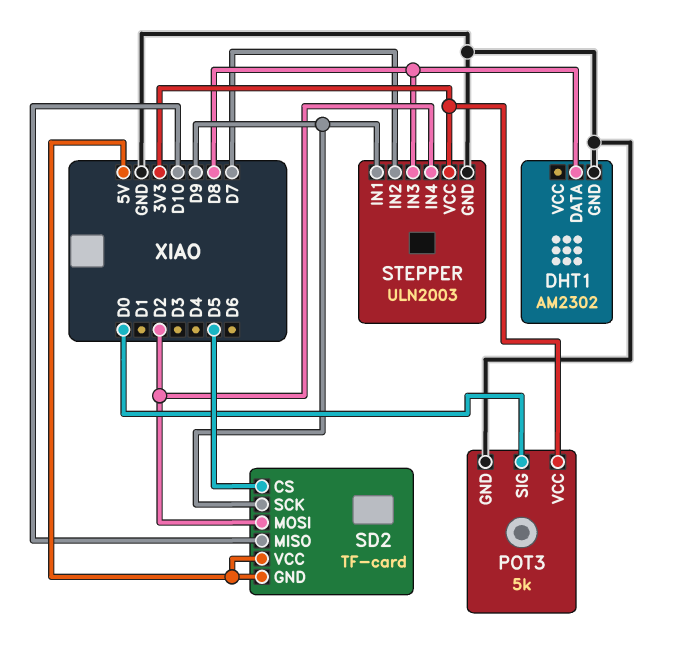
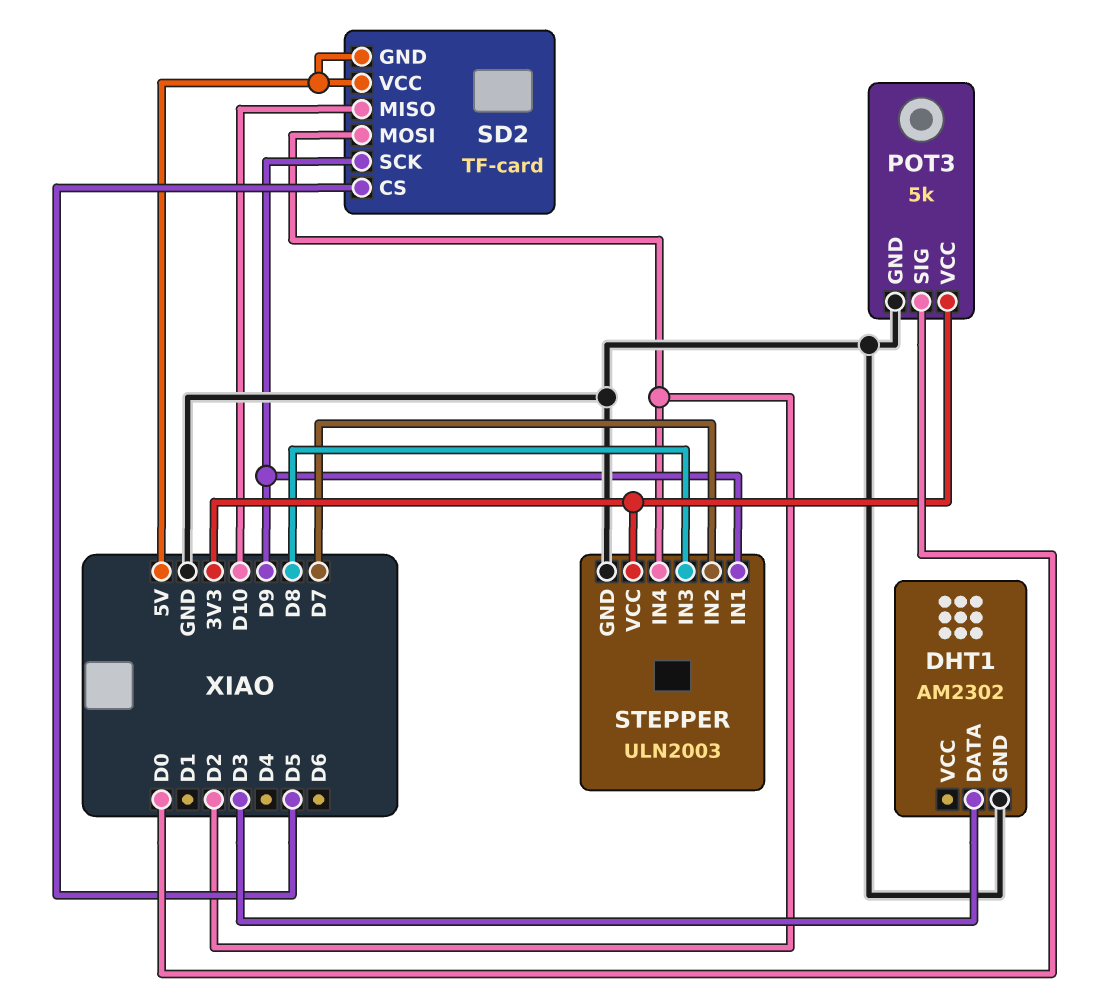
DHT1 pin DATA: D8 -> D3

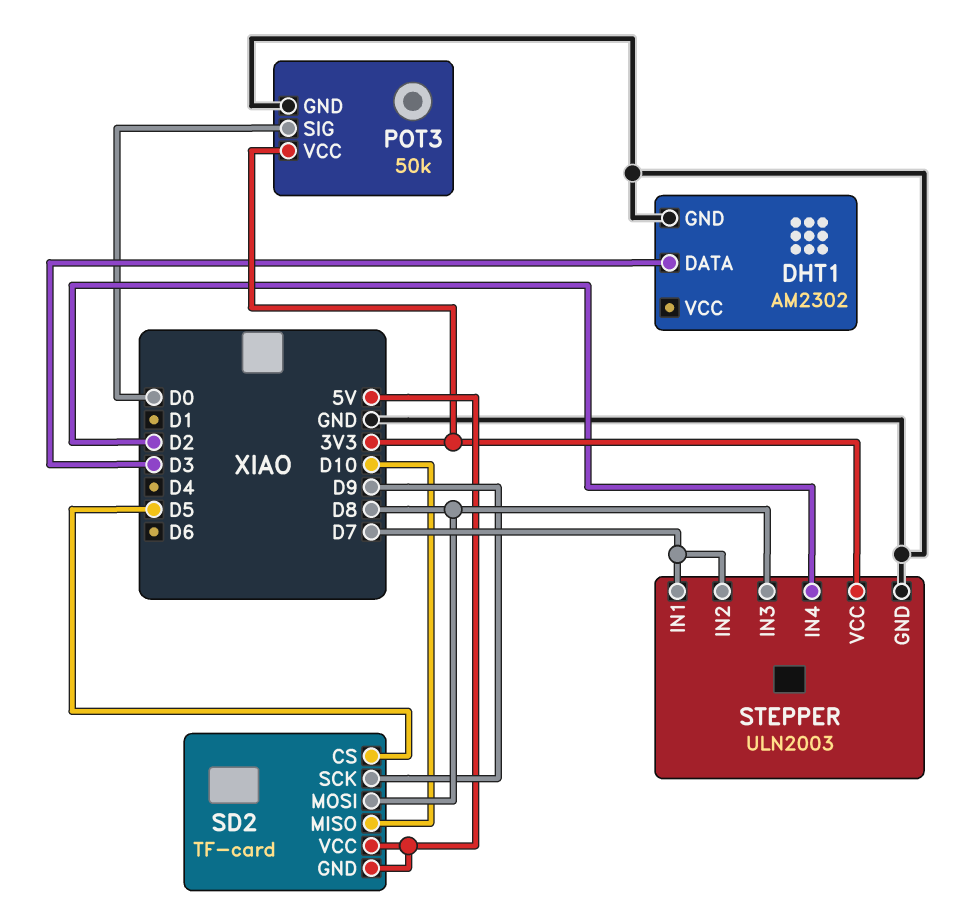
POT3: 5k -> 50k
SD2 pin MOSI: D2 -> D8
STEPPER pin IN1: D9 -> D7

